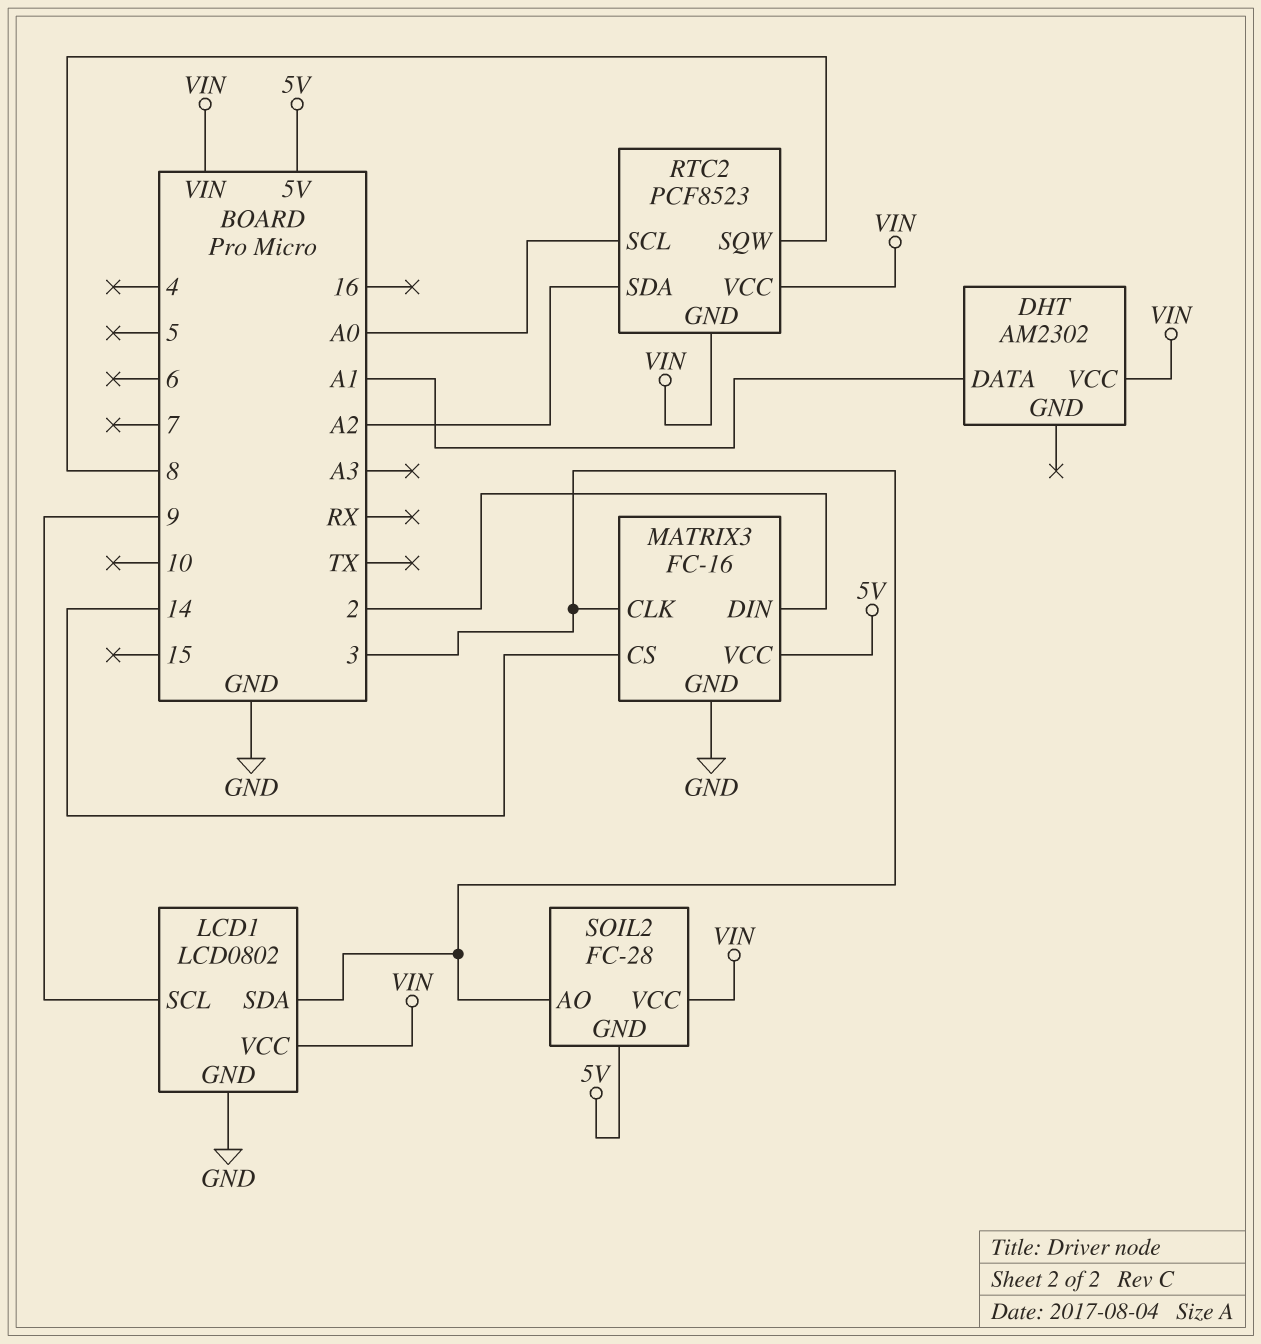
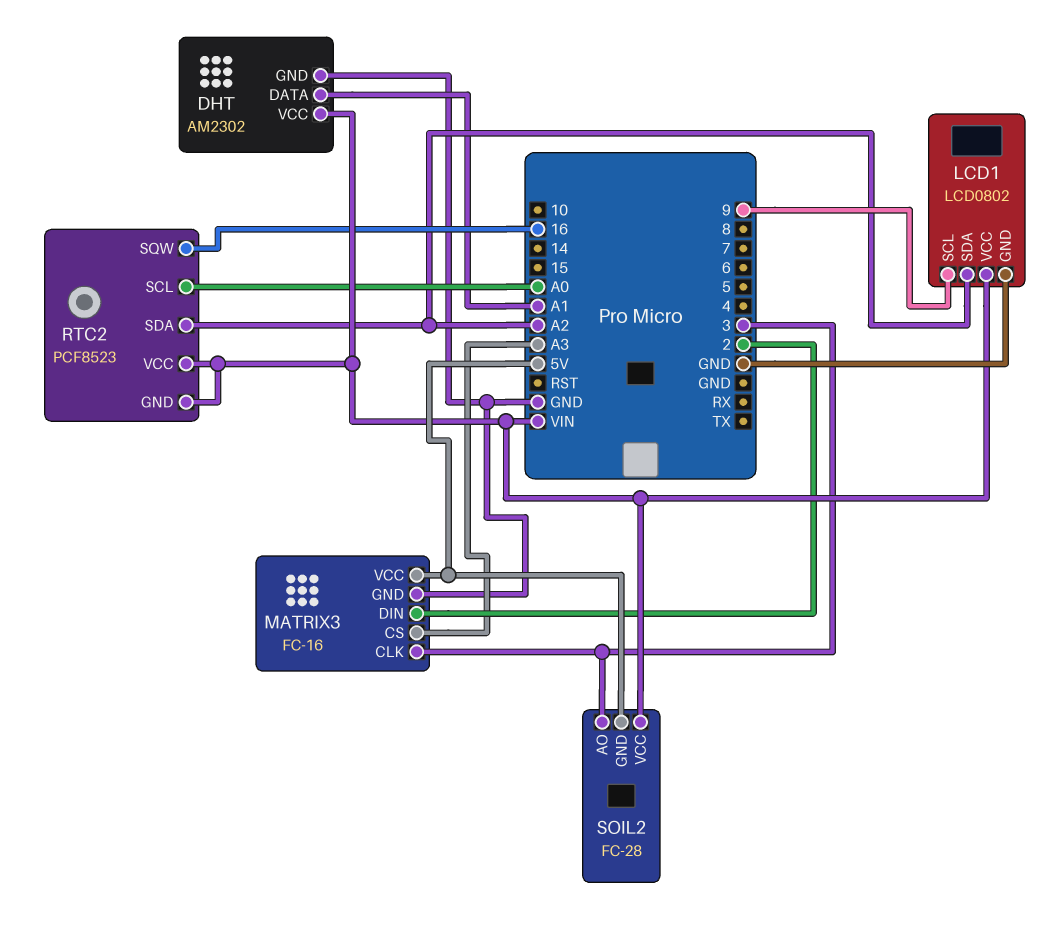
DHT pin GND: none -> GND
LCD1 pin SDA: 3 -> A2
MATRIX3 pin CS: 14 -> A3
RTC2 pin SQW: 8 -> 16

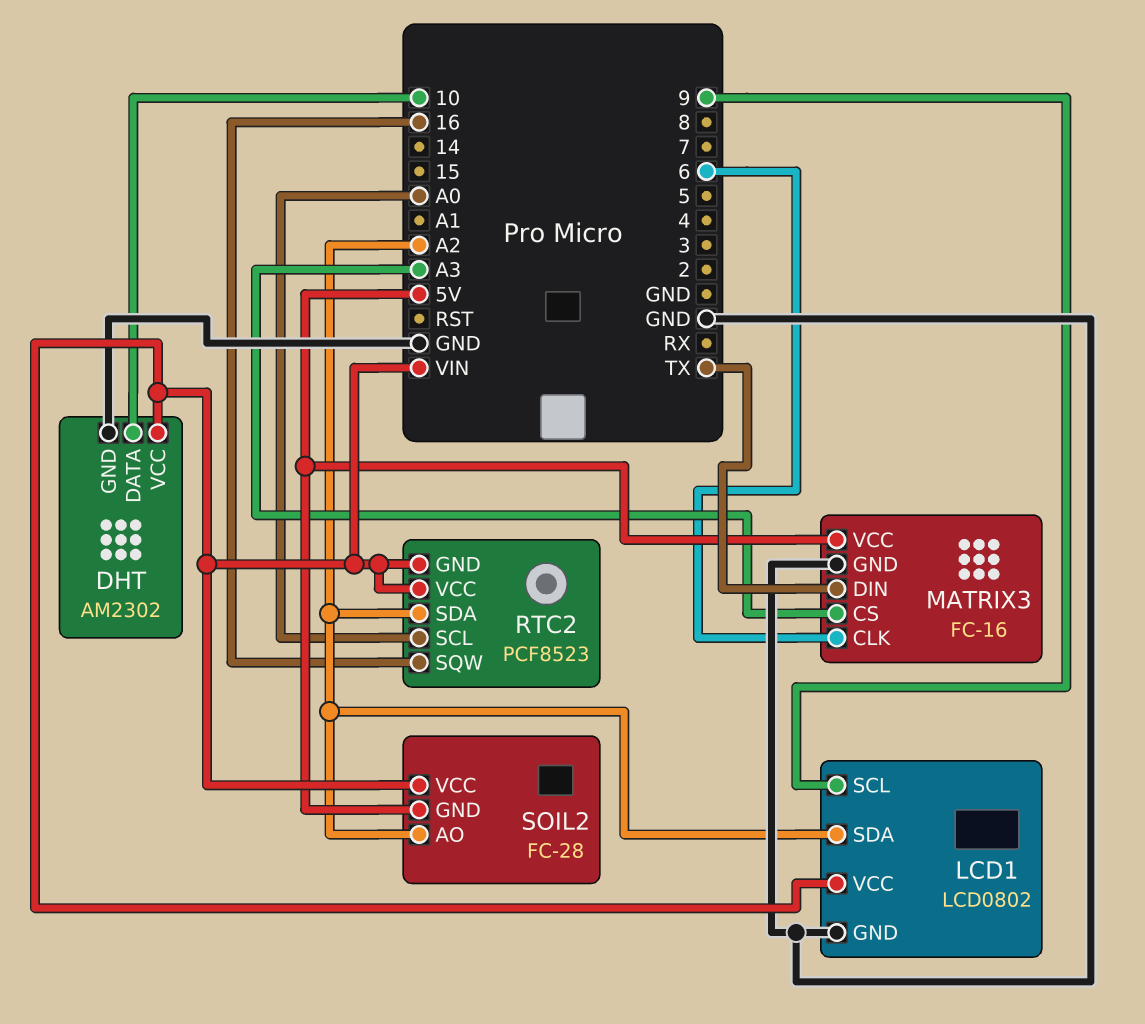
DHT pin DATA: A1 -> 10
MATRIX3 pin CLK: 3 -> 6
MATRIX3 pin DIN: 2 -> TX
SOIL2 pin AO: 3 -> A2

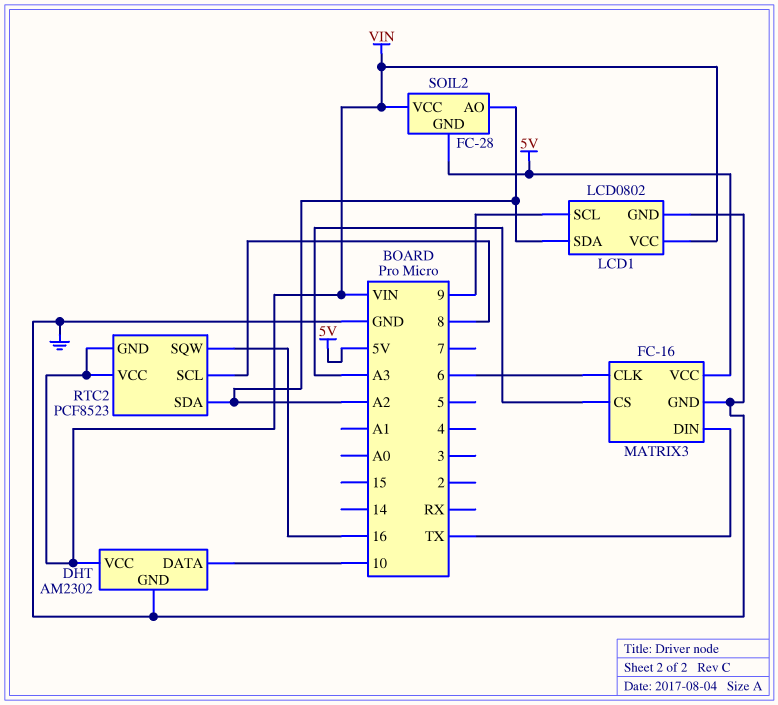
RTC2 pin SCL: A0 -> 8

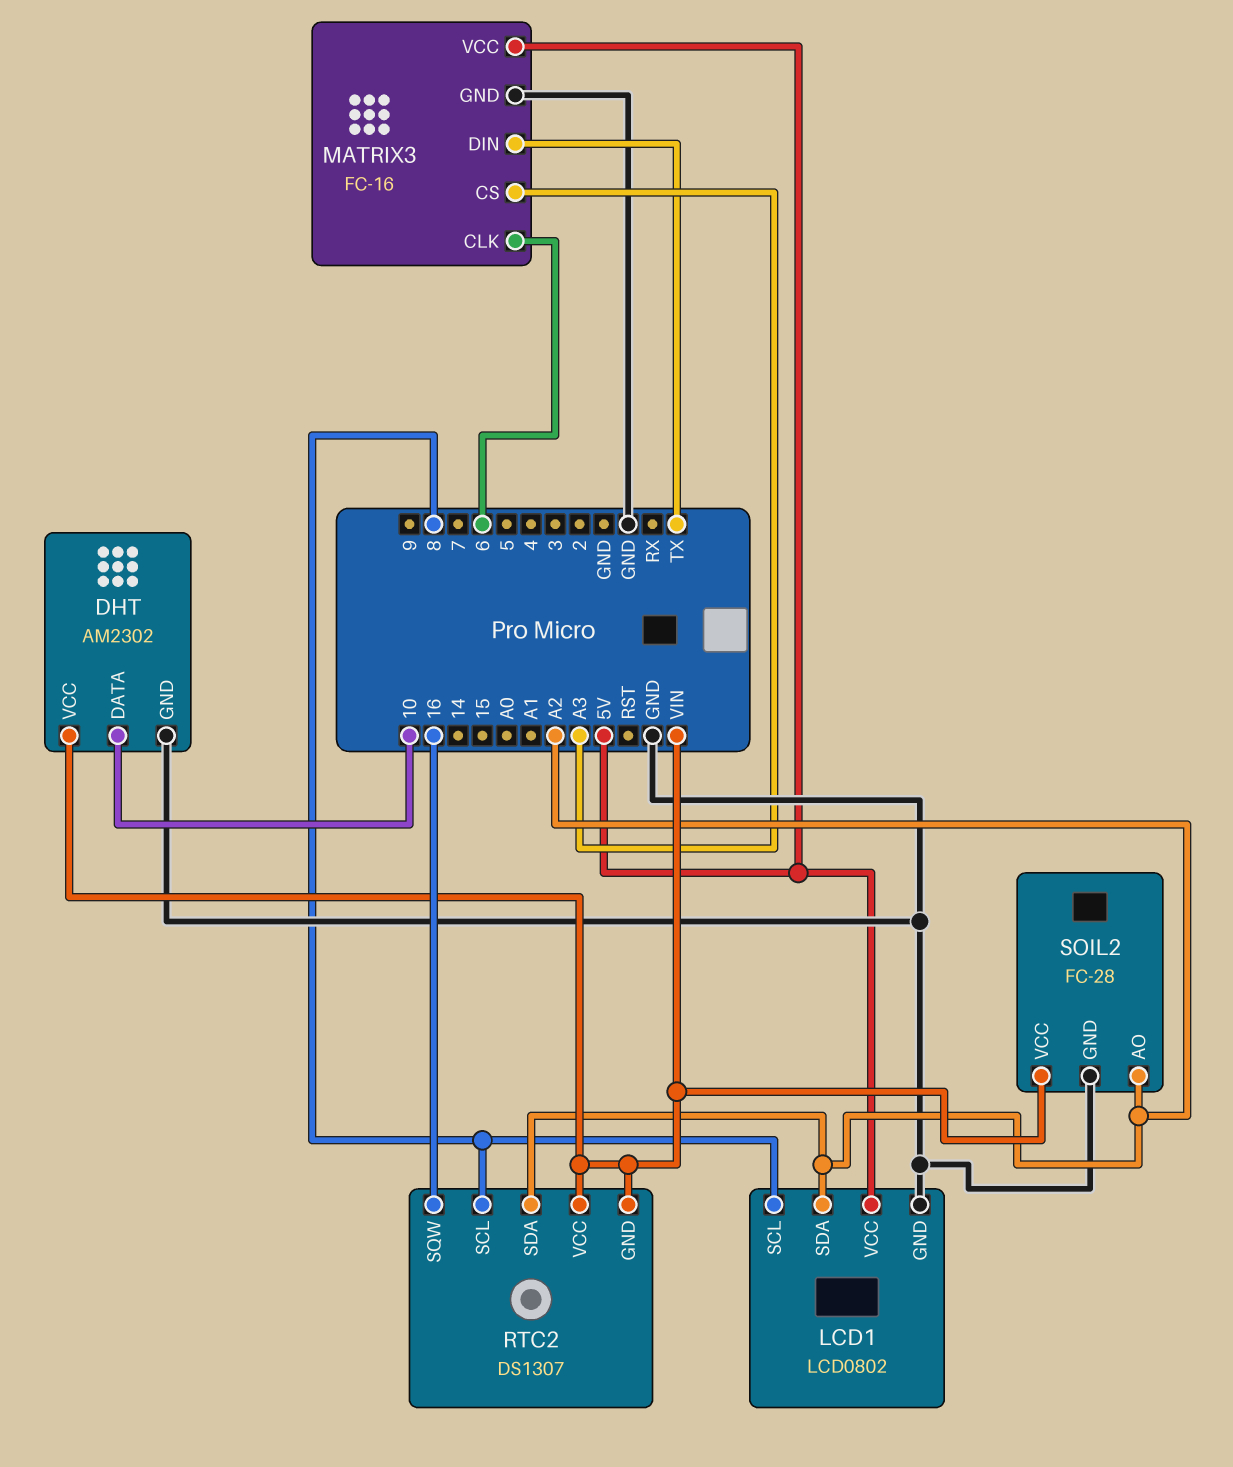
LCD1 pin SCL: 9 -> 8
LCD1 pin VCC: VIN -> 5V
RTC2: PCF8523 -> DS1307
SOIL2 pin GND: 5V -> GND

